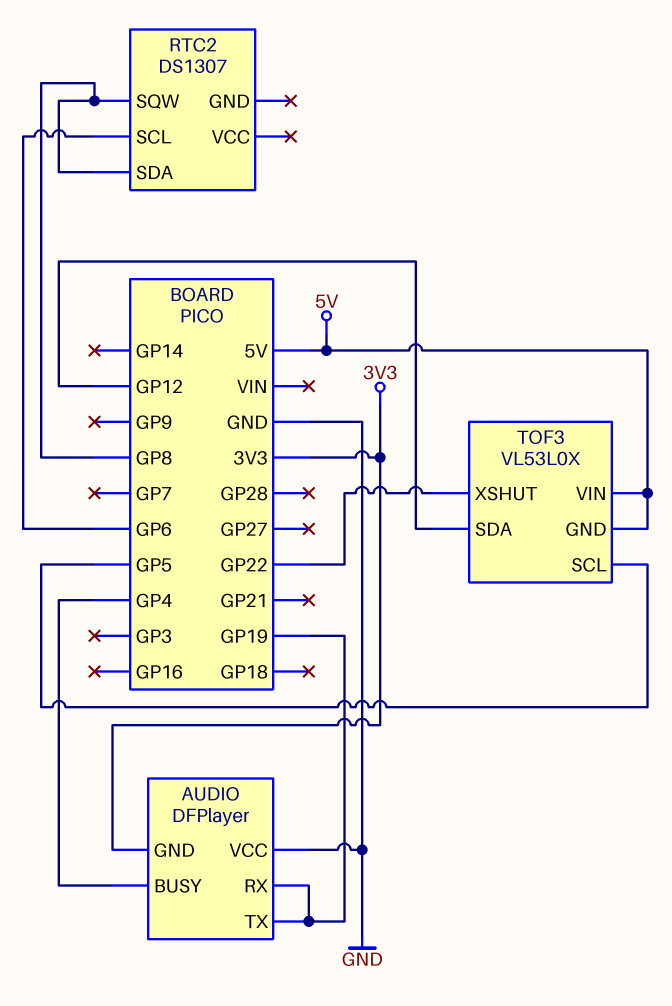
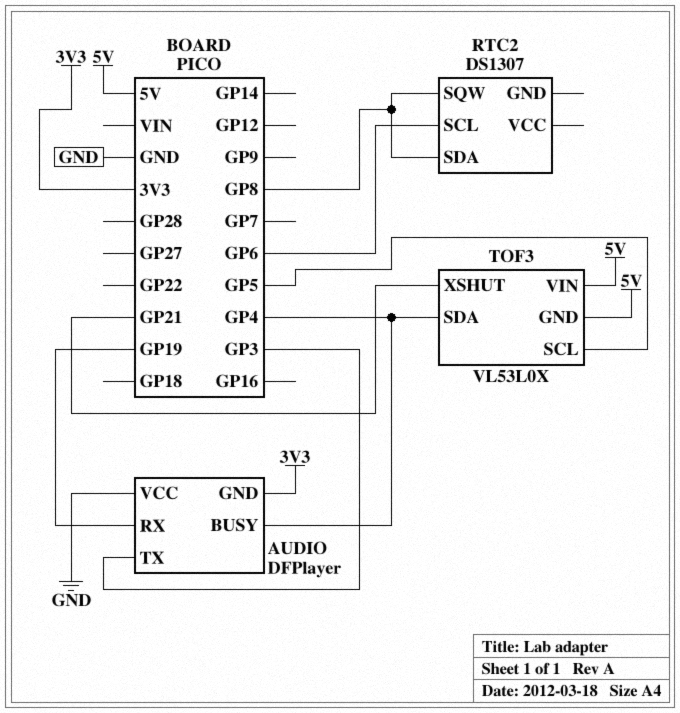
AUDIO pin TX: GP19 -> GP3
TOF3 pin SDA: GP12 -> GP4
TOF3 pin XSHUT: GP22 -> GP21

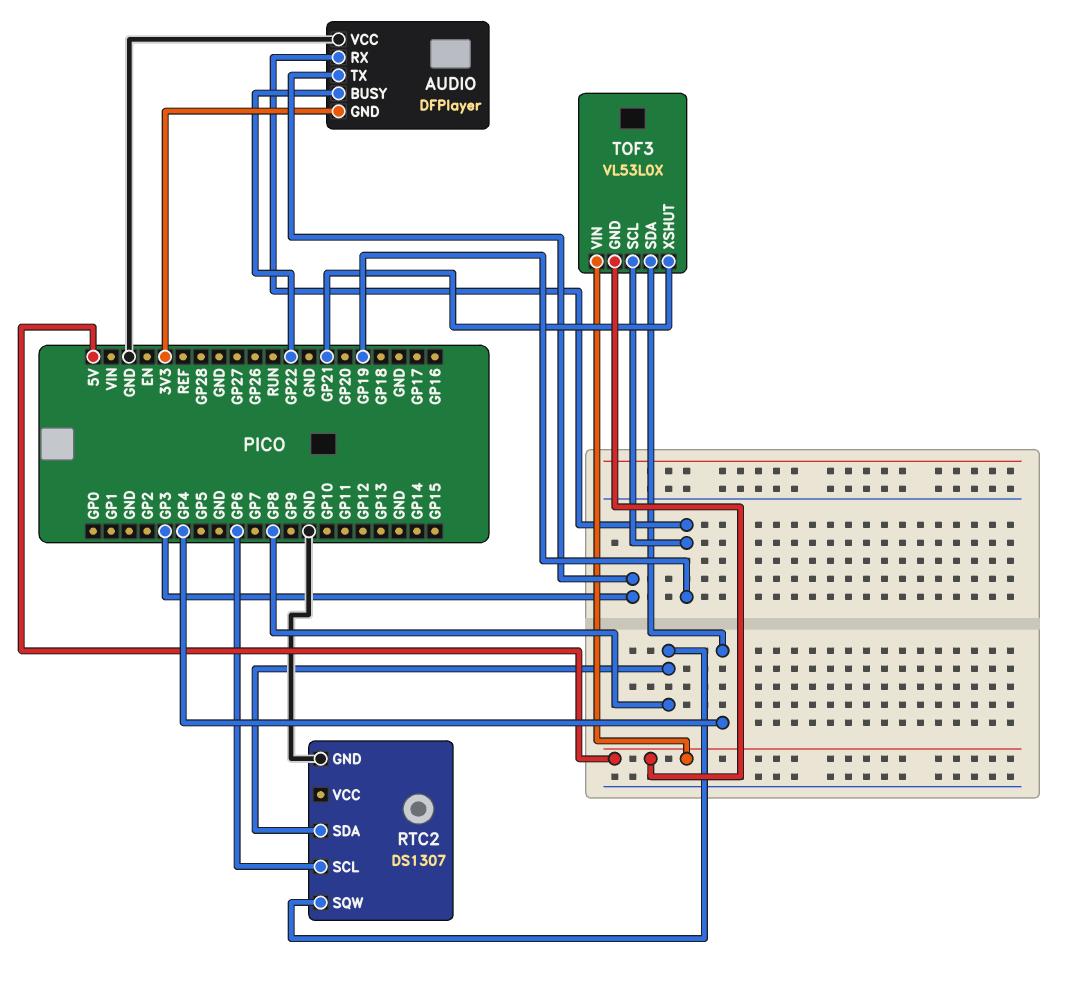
AUDIO pin BUSY: GP4 -> GP22
RTC2 pin GND: none -> GND
TOF3 pin SCL: GP5 -> GP19

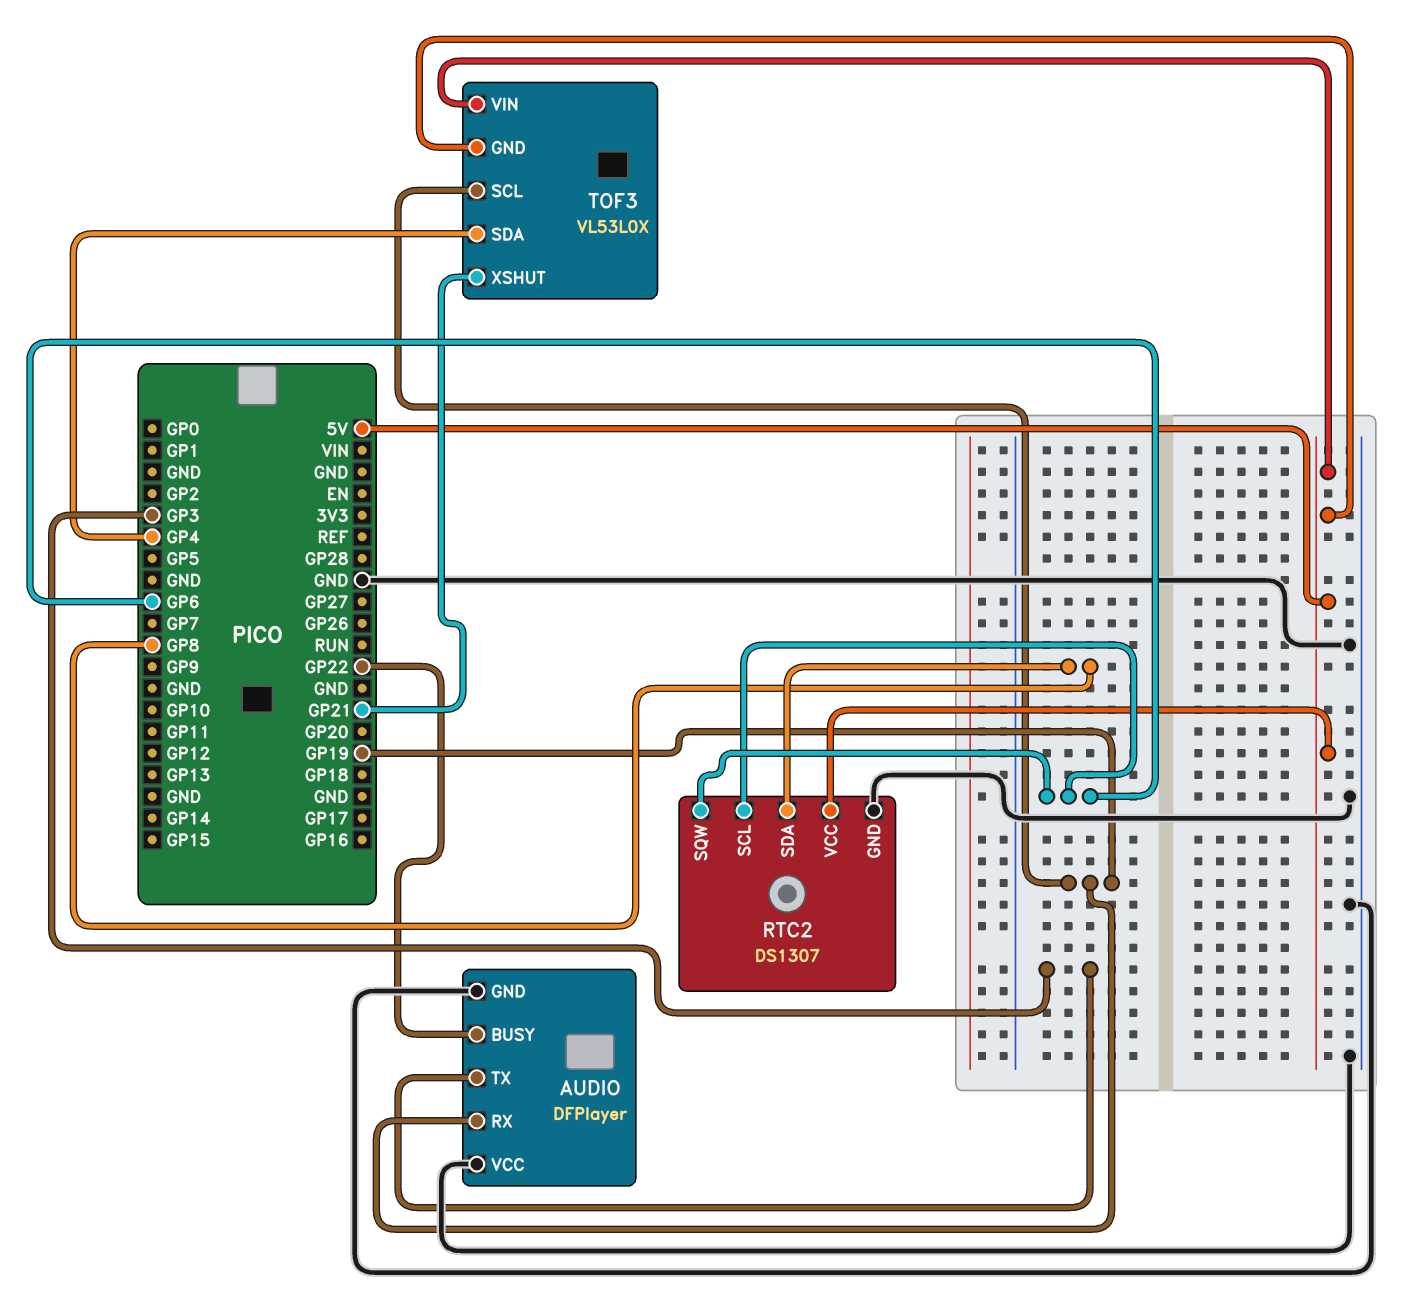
AUDIO pin GND: 3V3 -> GND
RTC2 pin SQW: GP8 -> GP6
RTC2 pin VCC: none -> 5V

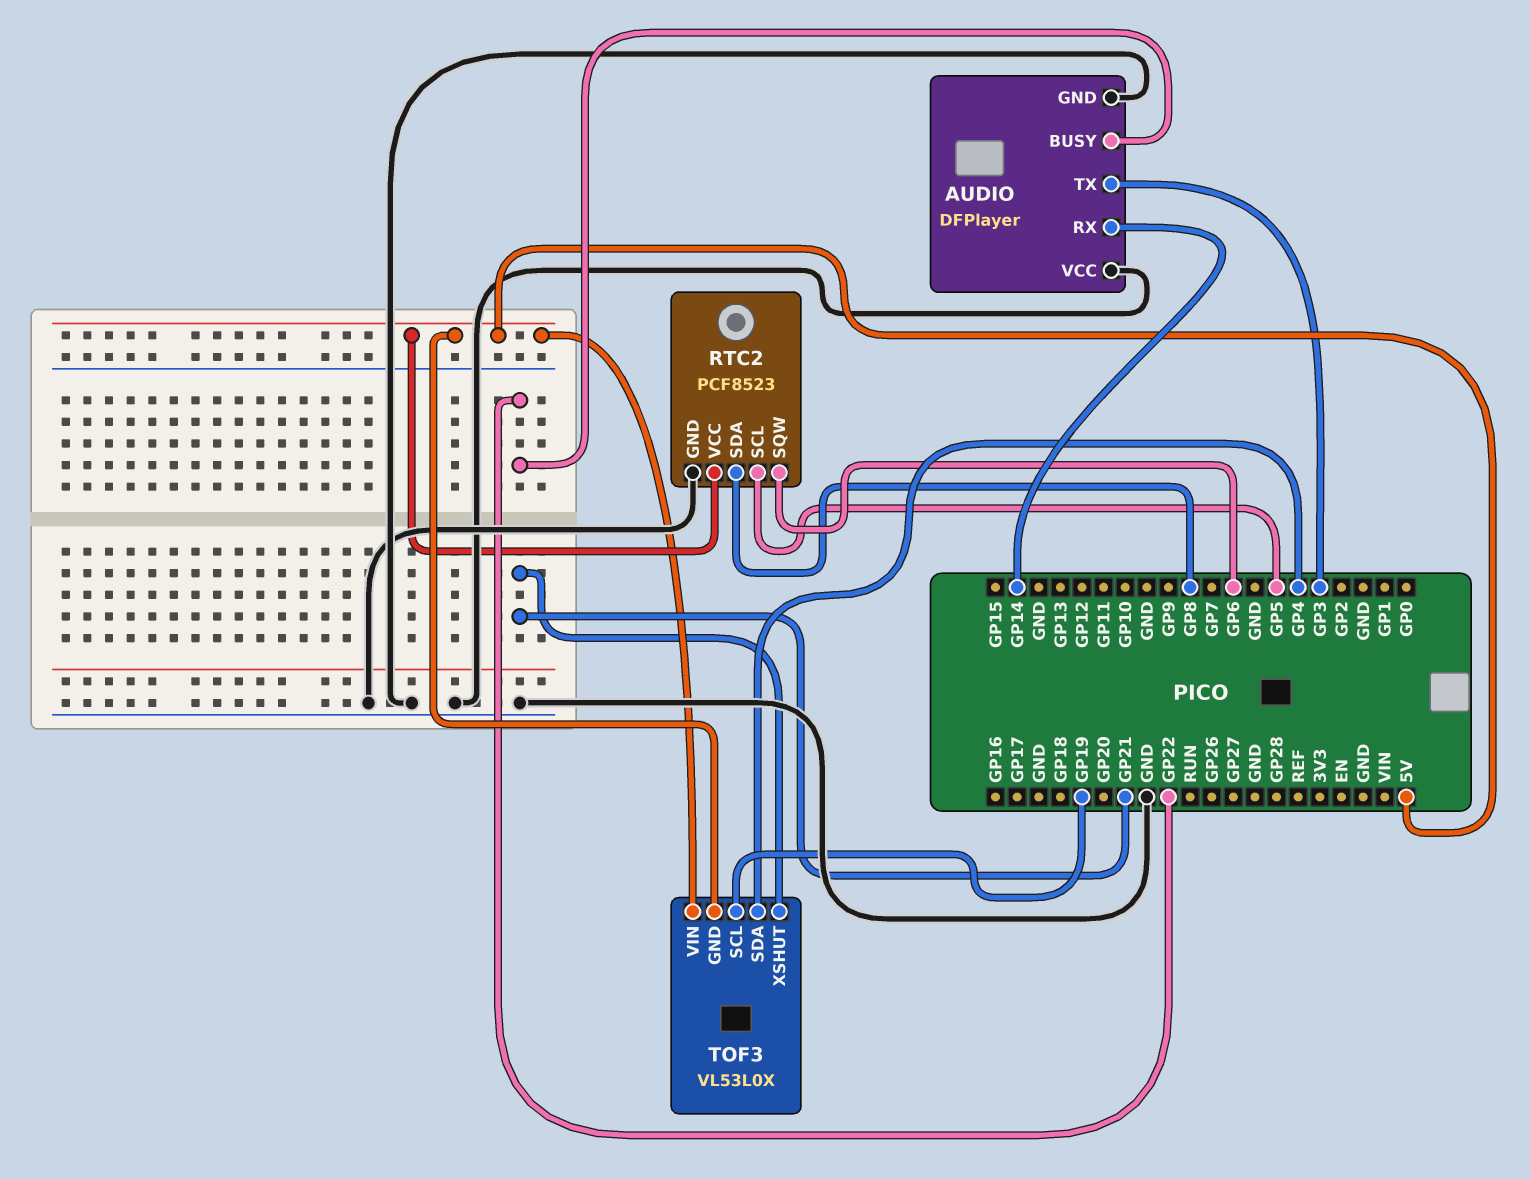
AUDIO pin RX: GP19 -> GP14
RTC2: DS1307 -> PCF8523
RTC2 pin SCL: GP6 -> GP5

